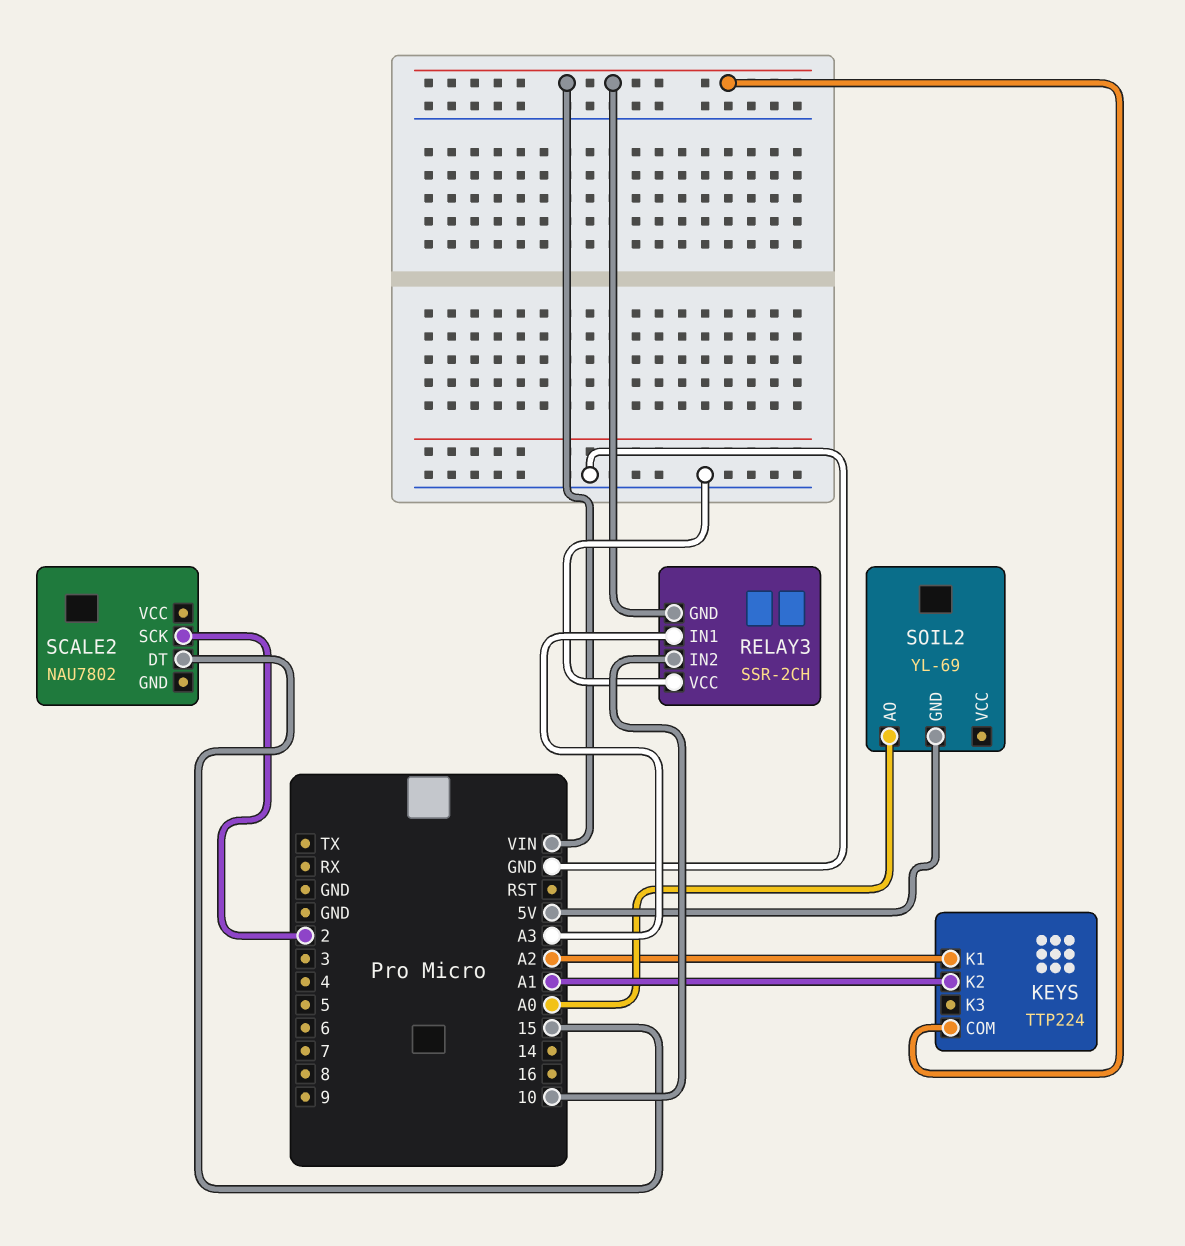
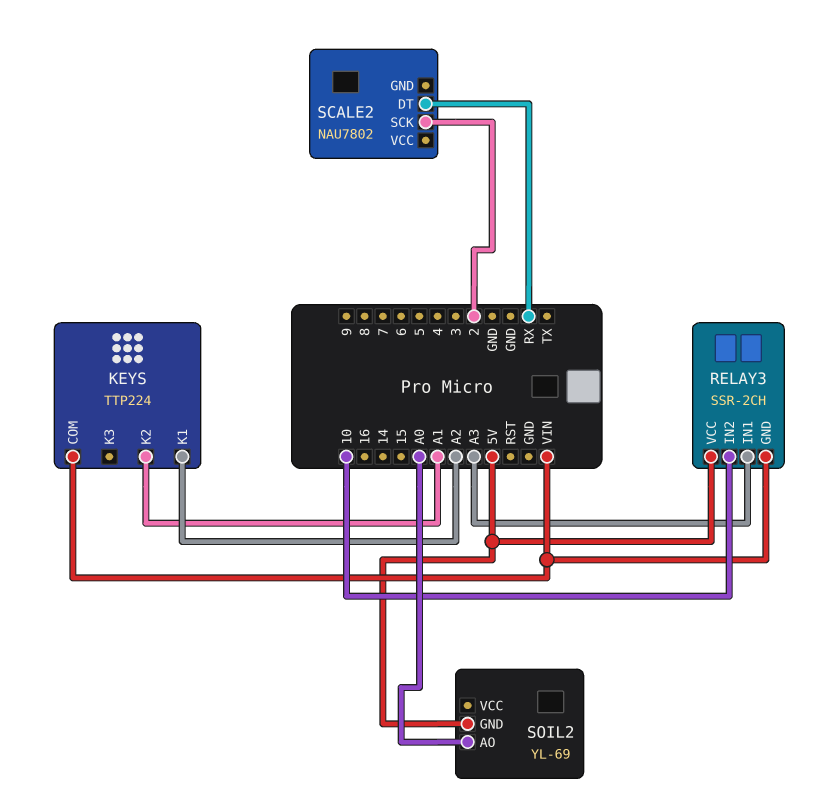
RELAY3 pin VCC: GND -> 5V
SCALE2 pin DT: 15 -> RX

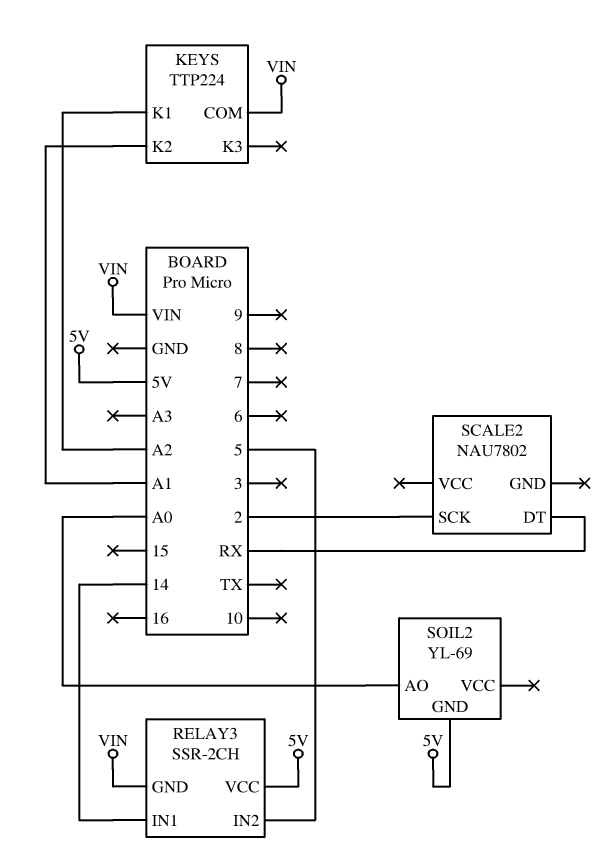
RELAY3 pin IN1: A3 -> 14
RELAY3 pin IN2: 10 -> 5

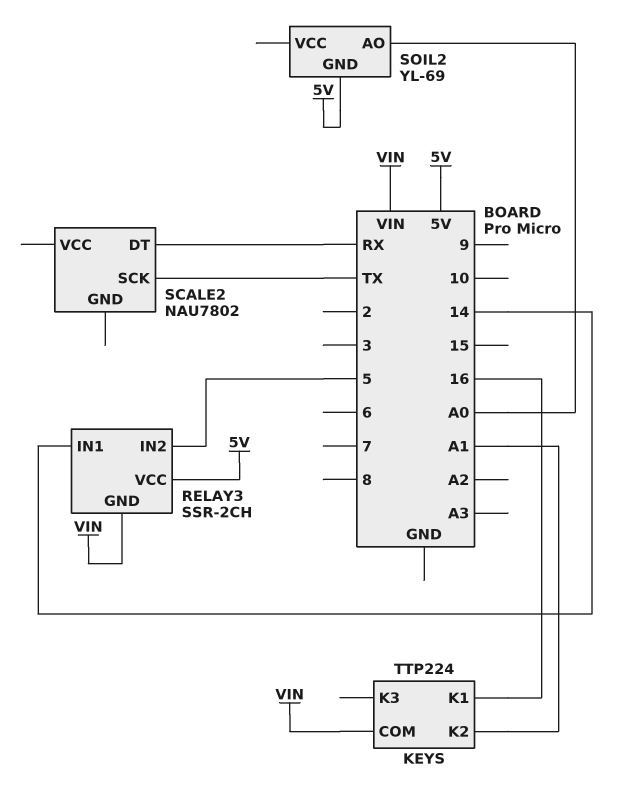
KEYS pin K1: A2 -> 16
SCALE2 pin SCK: 2 -> TX

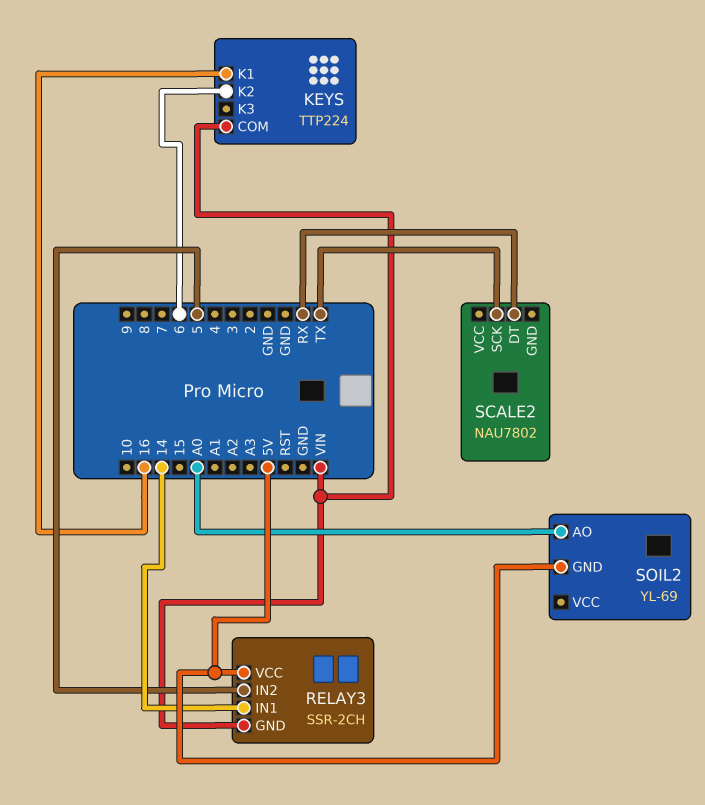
KEYS pin K2: A1 -> 6

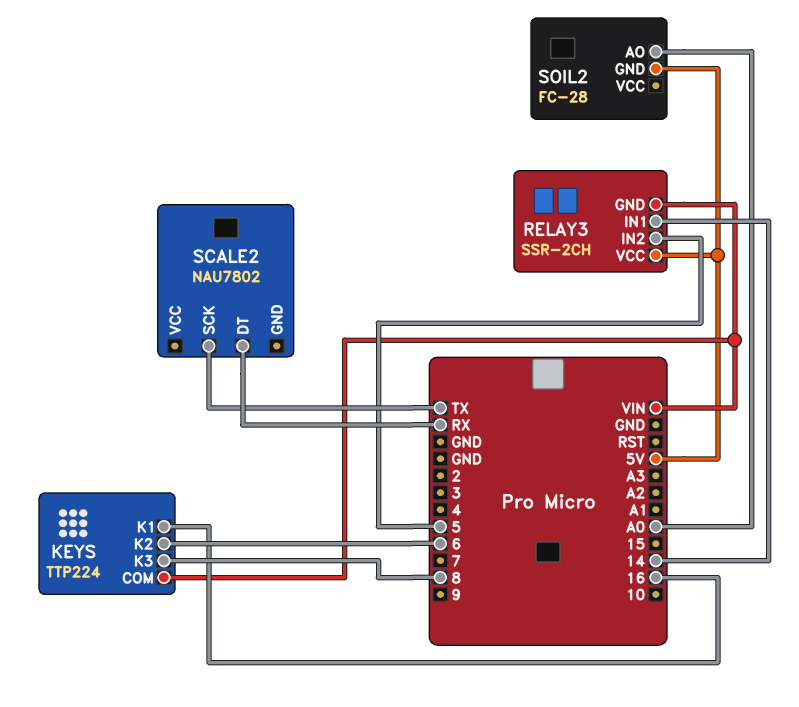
KEYS pin K3: none -> 8
SOIL2: YL-69 -> FC-28

